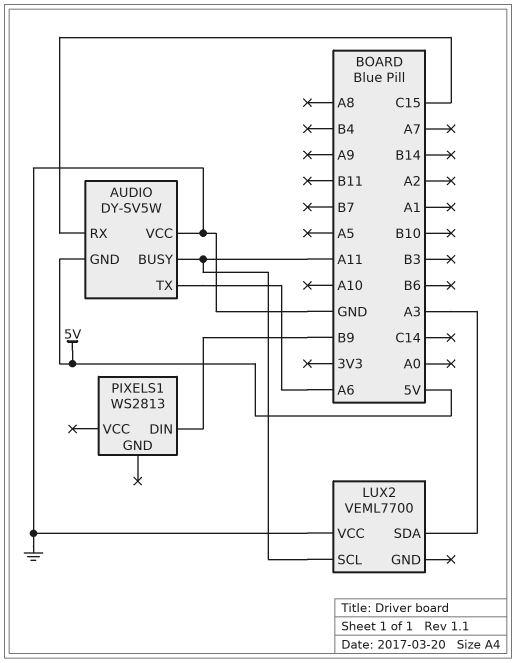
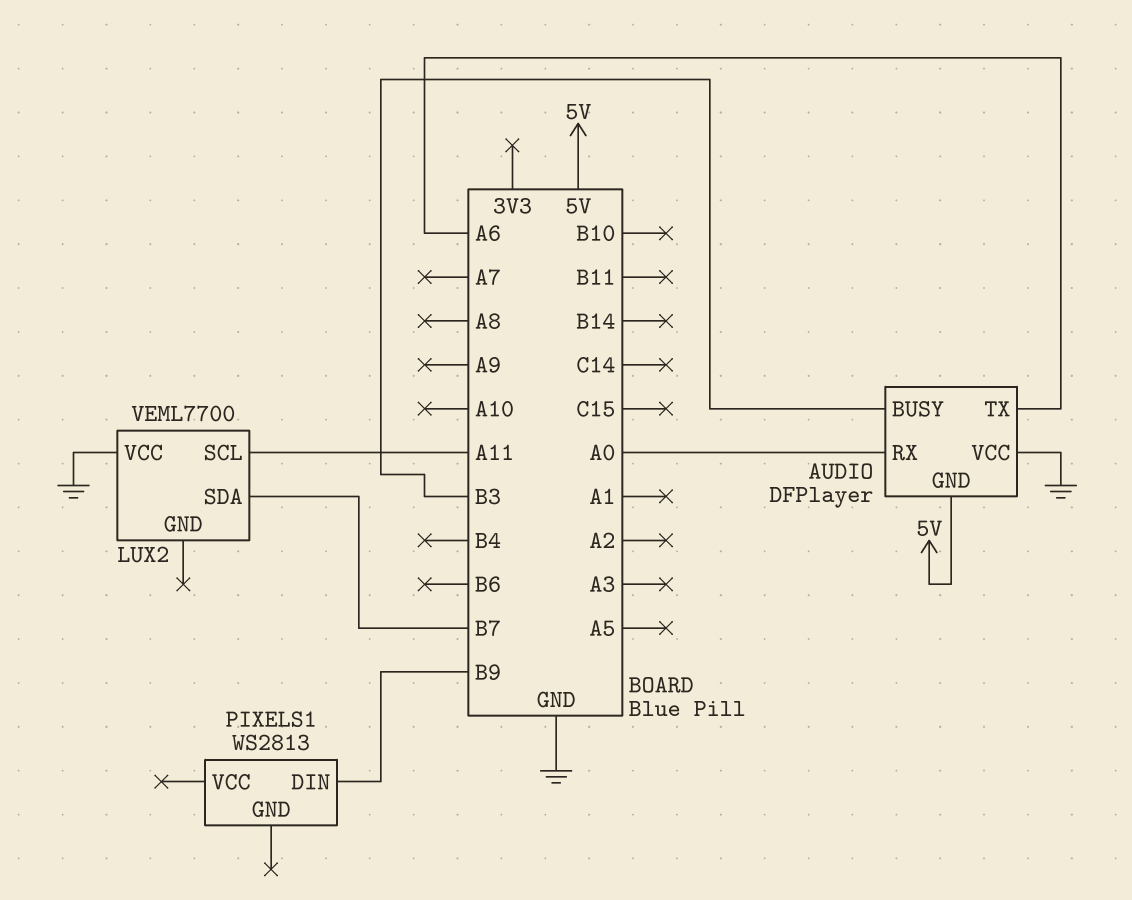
AUDIO: DY-SV5W -> DFPlayer
AUDIO pin BUSY: A11 -> B3
AUDIO pin RX: C15 -> A0
LUX2 pin SDA: A3 -> B7

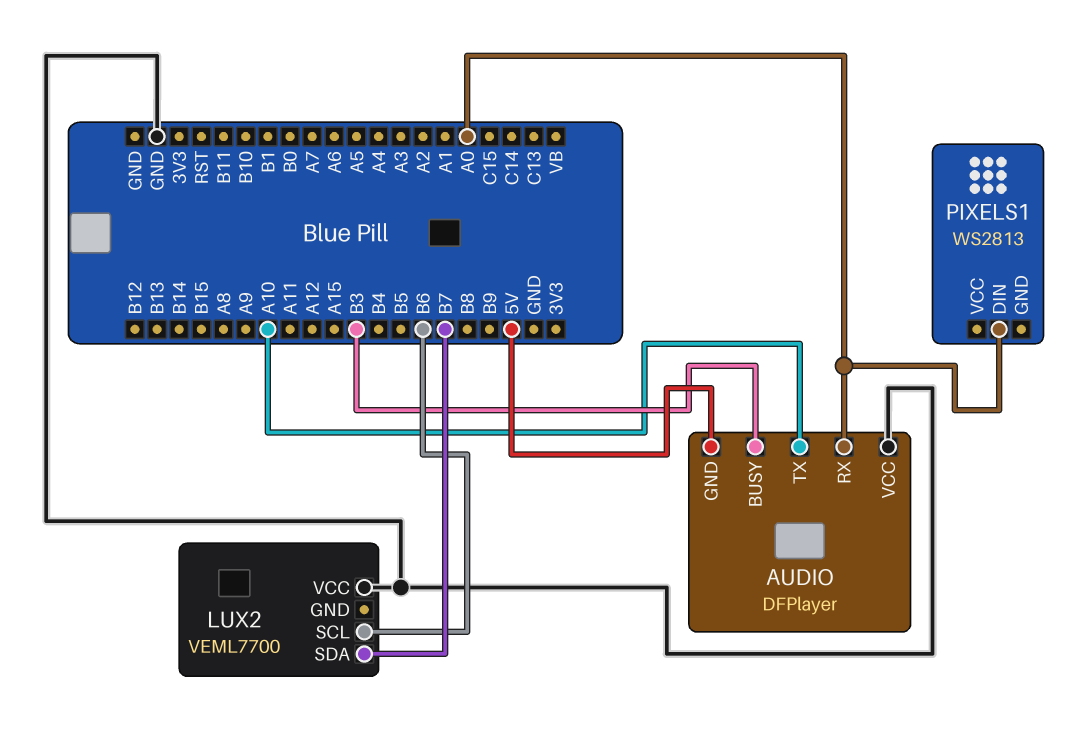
AUDIO pin TX: A6 -> A10
LUX2 pin SCL: A11 -> B6
PIXELS1 pin DIN: B9 -> A0

